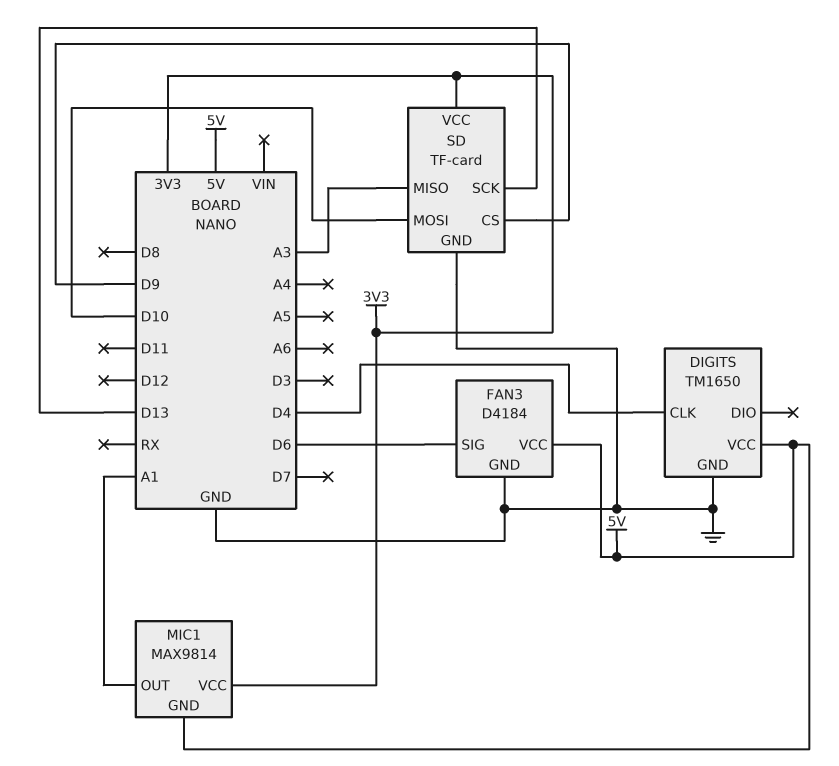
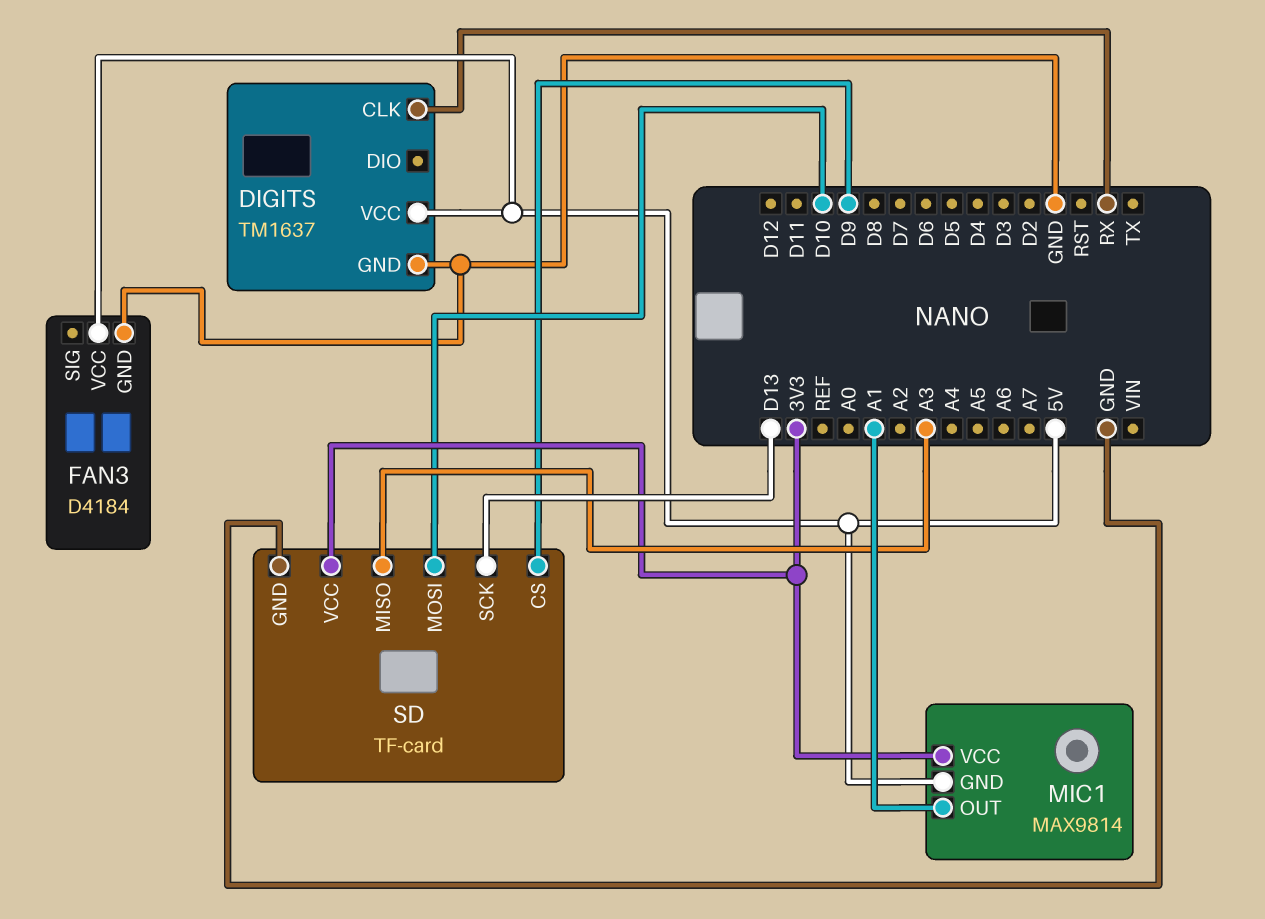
DIGITS: TM1650 -> TM1637
DIGITS pin CLK: D4 -> RX
FAN3 pin SIG: D6 -> none

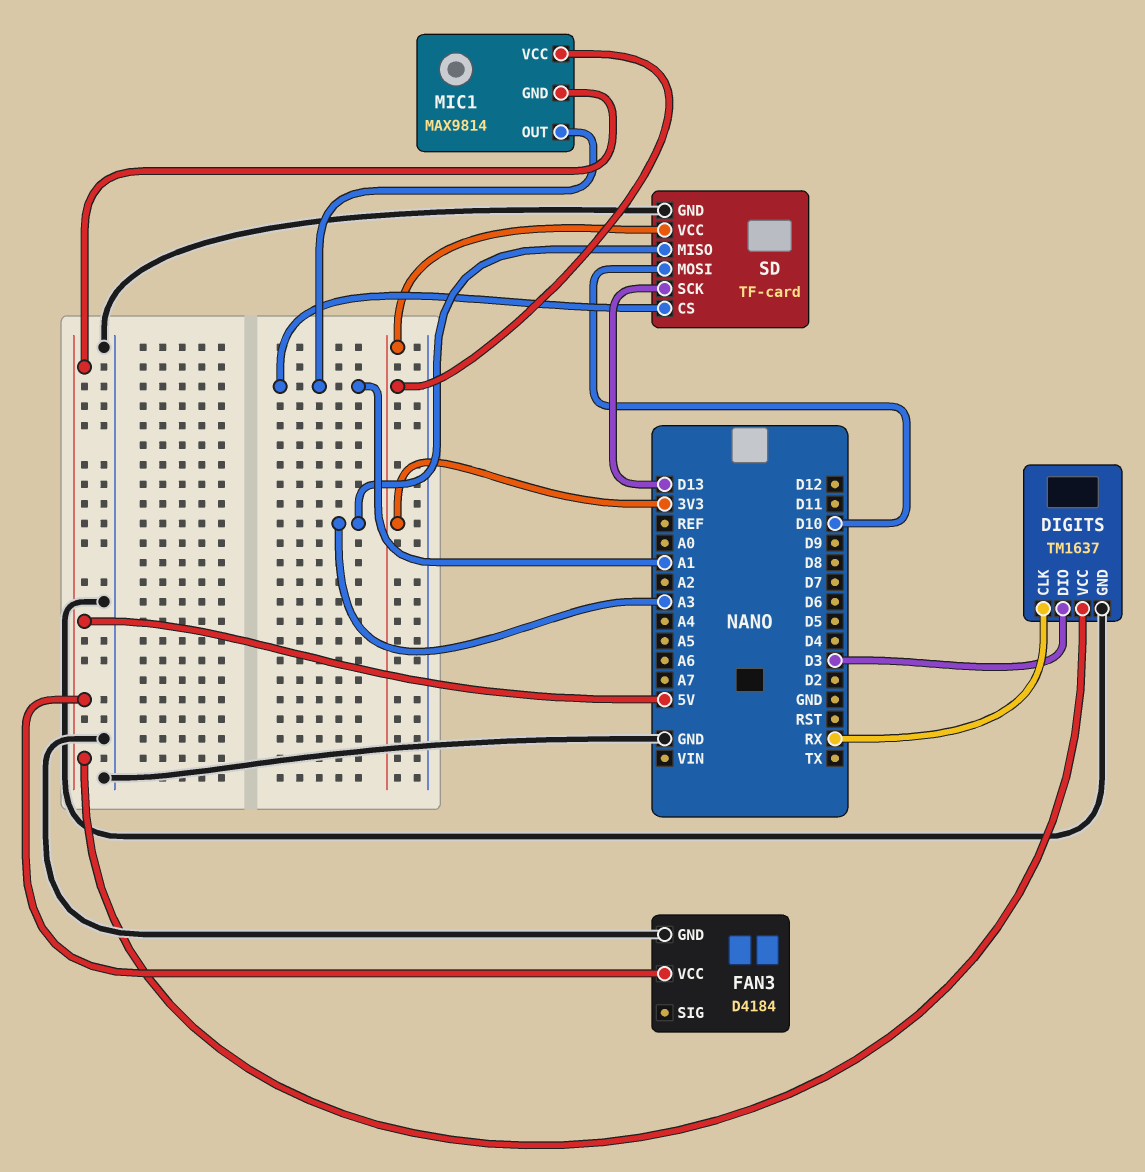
DIGITS pin DIO: none -> D3
SD pin CS: D9 -> A1

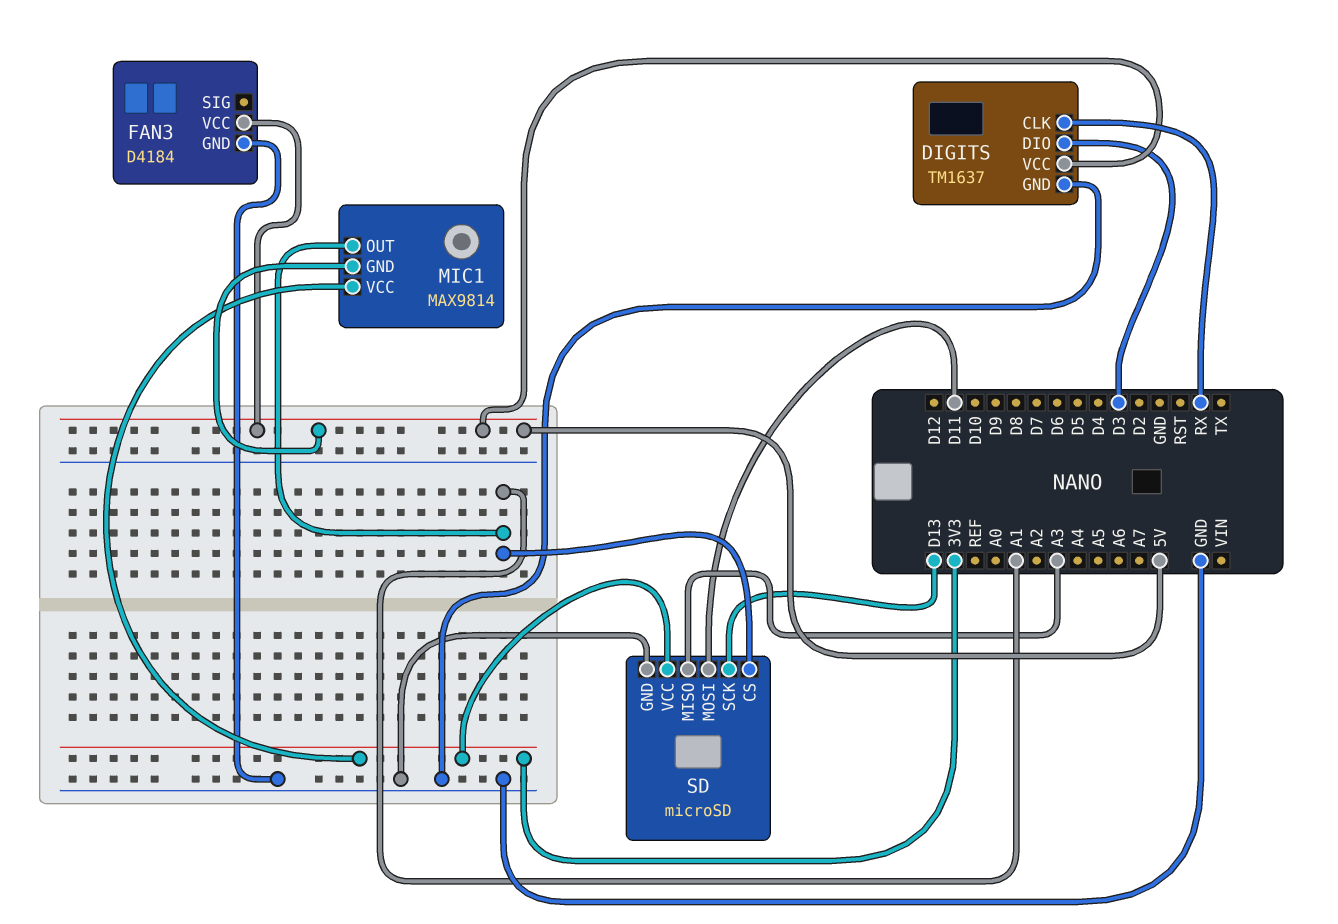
SD: TF-card -> microSD
SD pin MOSI: D10 -> D11

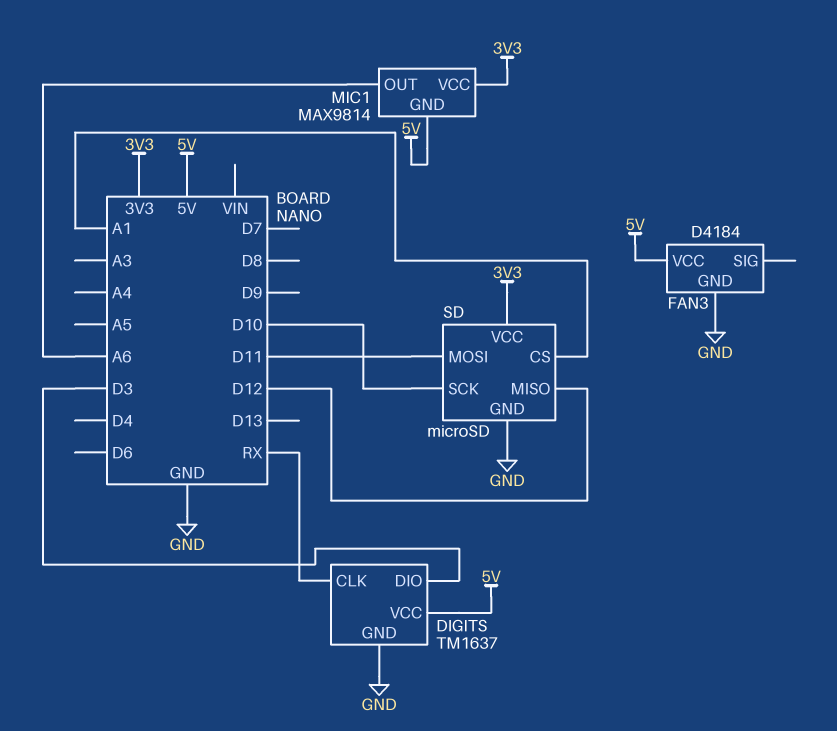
MIC1 pin OUT: A1 -> A6
SD pin MISO: A3 -> D12
SD pin SCK: D13 -> D10

